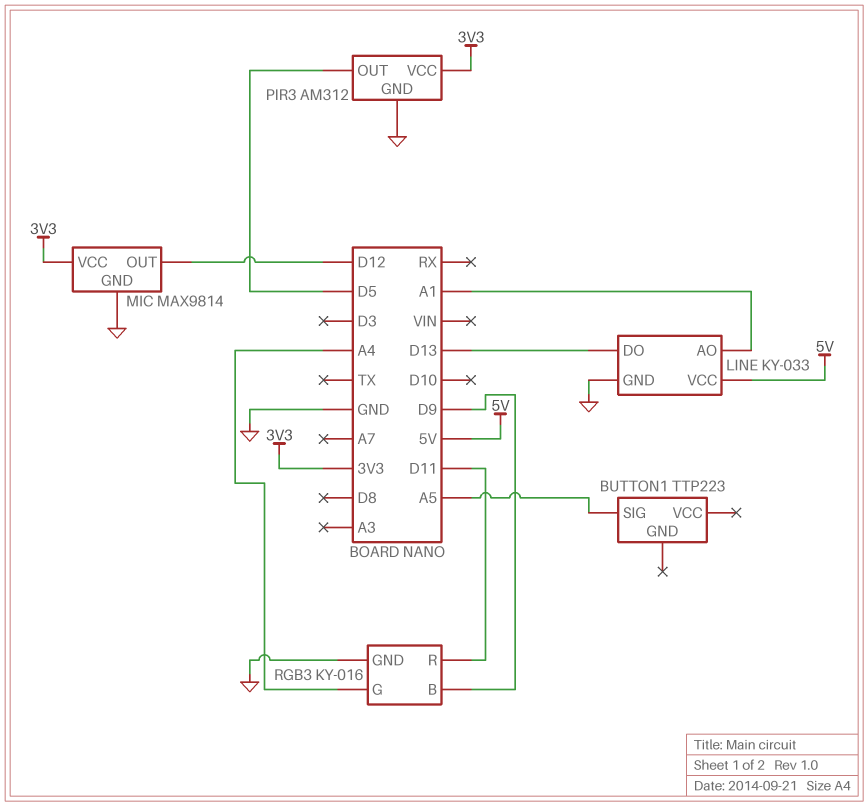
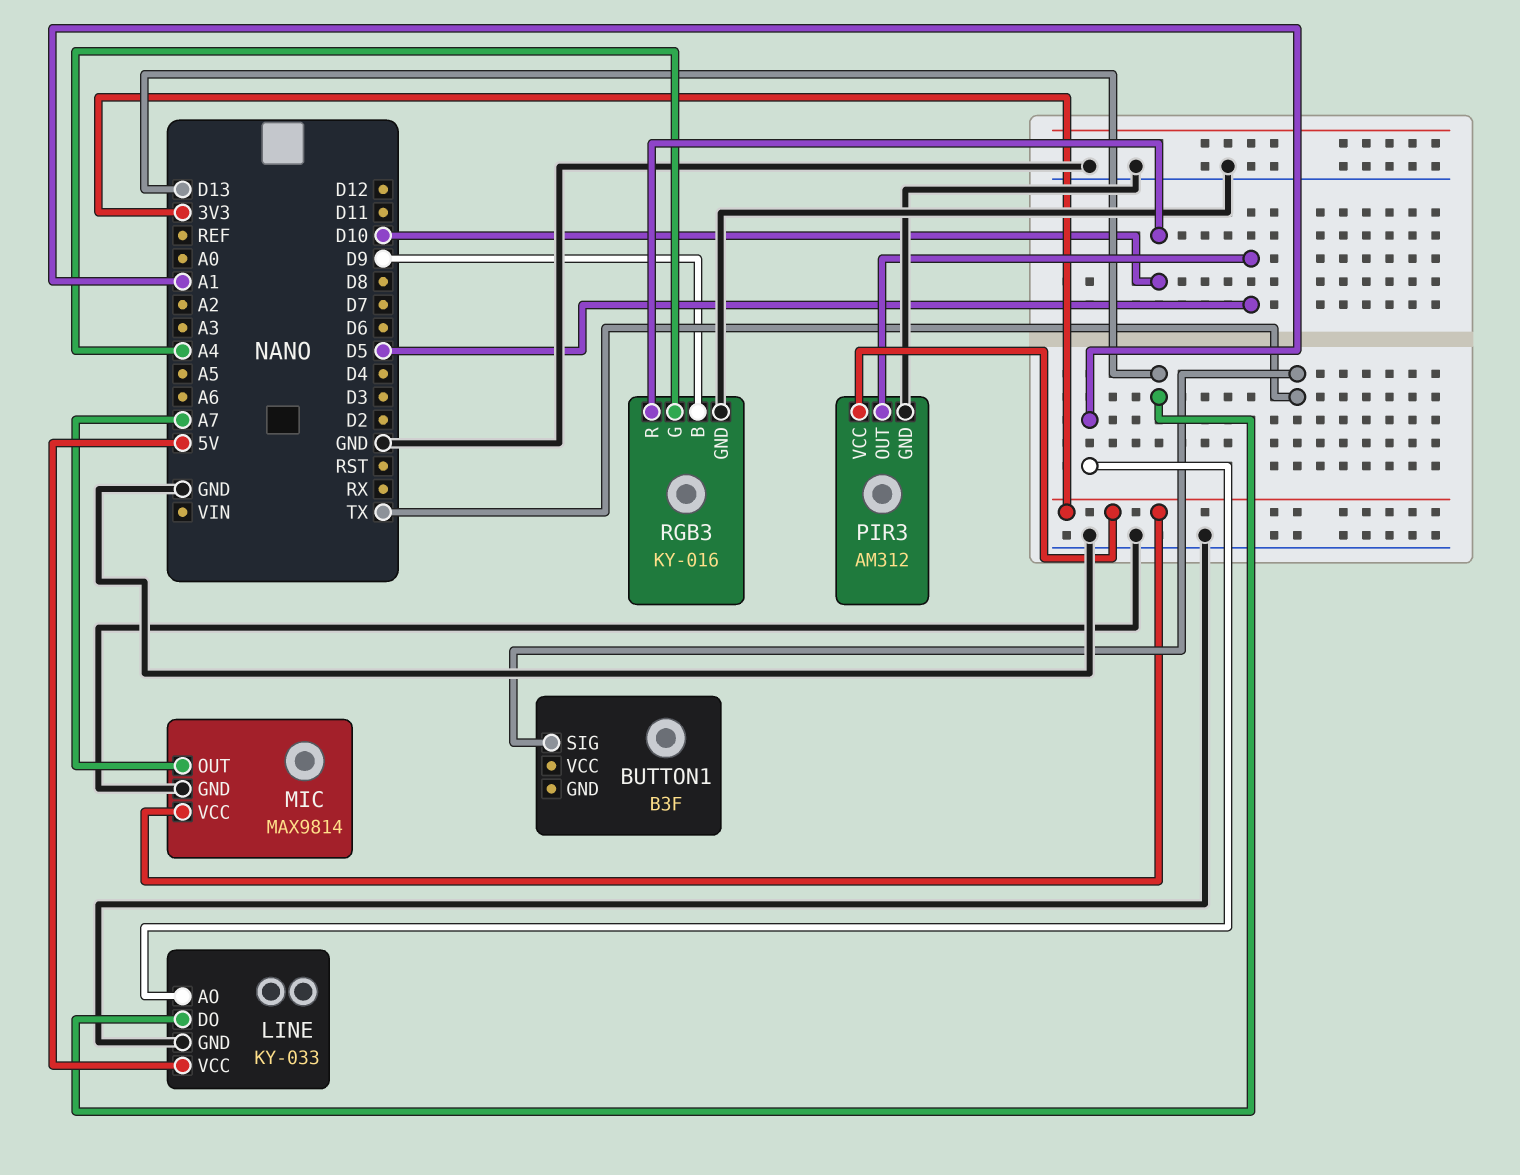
BUTTON1: TTP223 -> B3F
BUTTON1 pin SIG: A5 -> TX
MIC pin OUT: D12 -> A7
RGB3 pin R: D11 -> D10

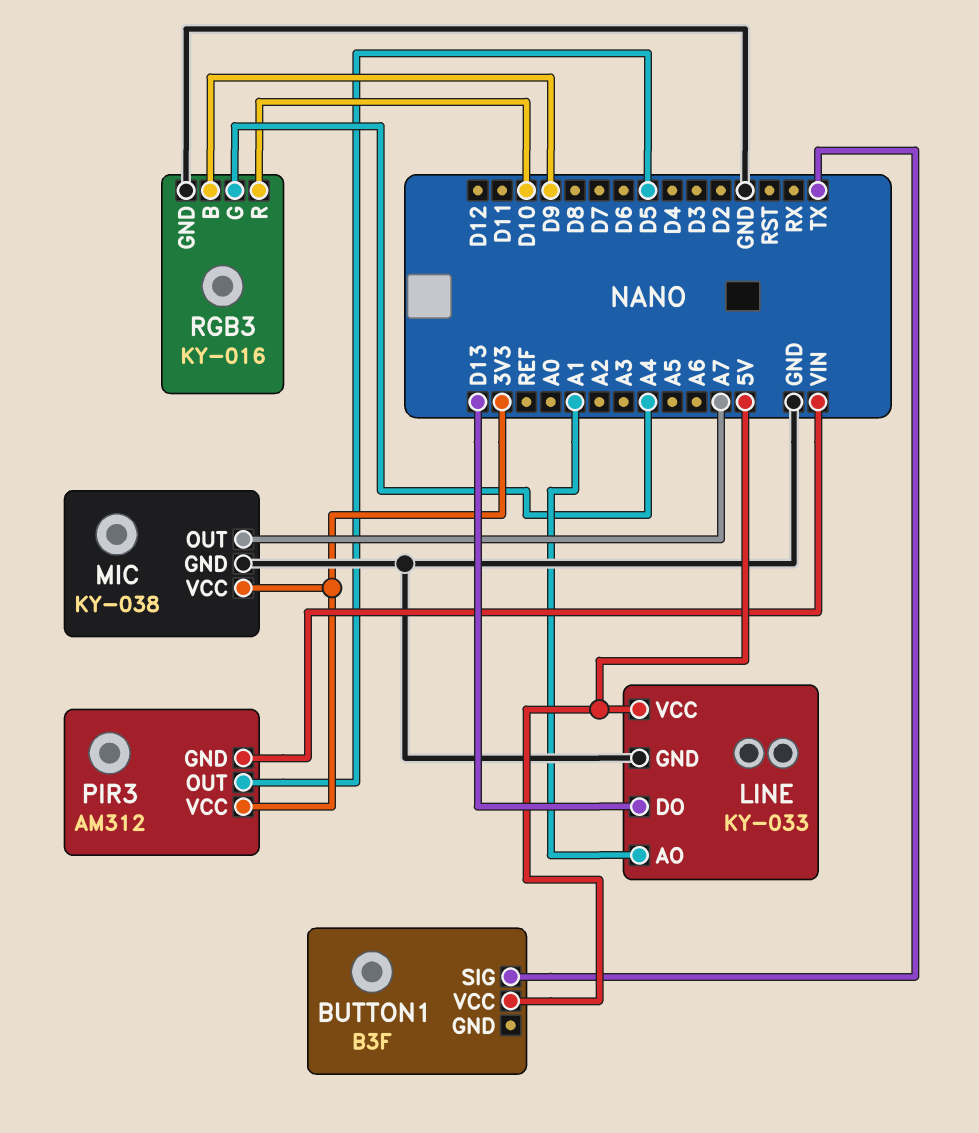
BUTTON1 pin VCC: none -> 5V
MIC: MAX9814 -> KY-038
PIR3 pin GND: GND -> VIN

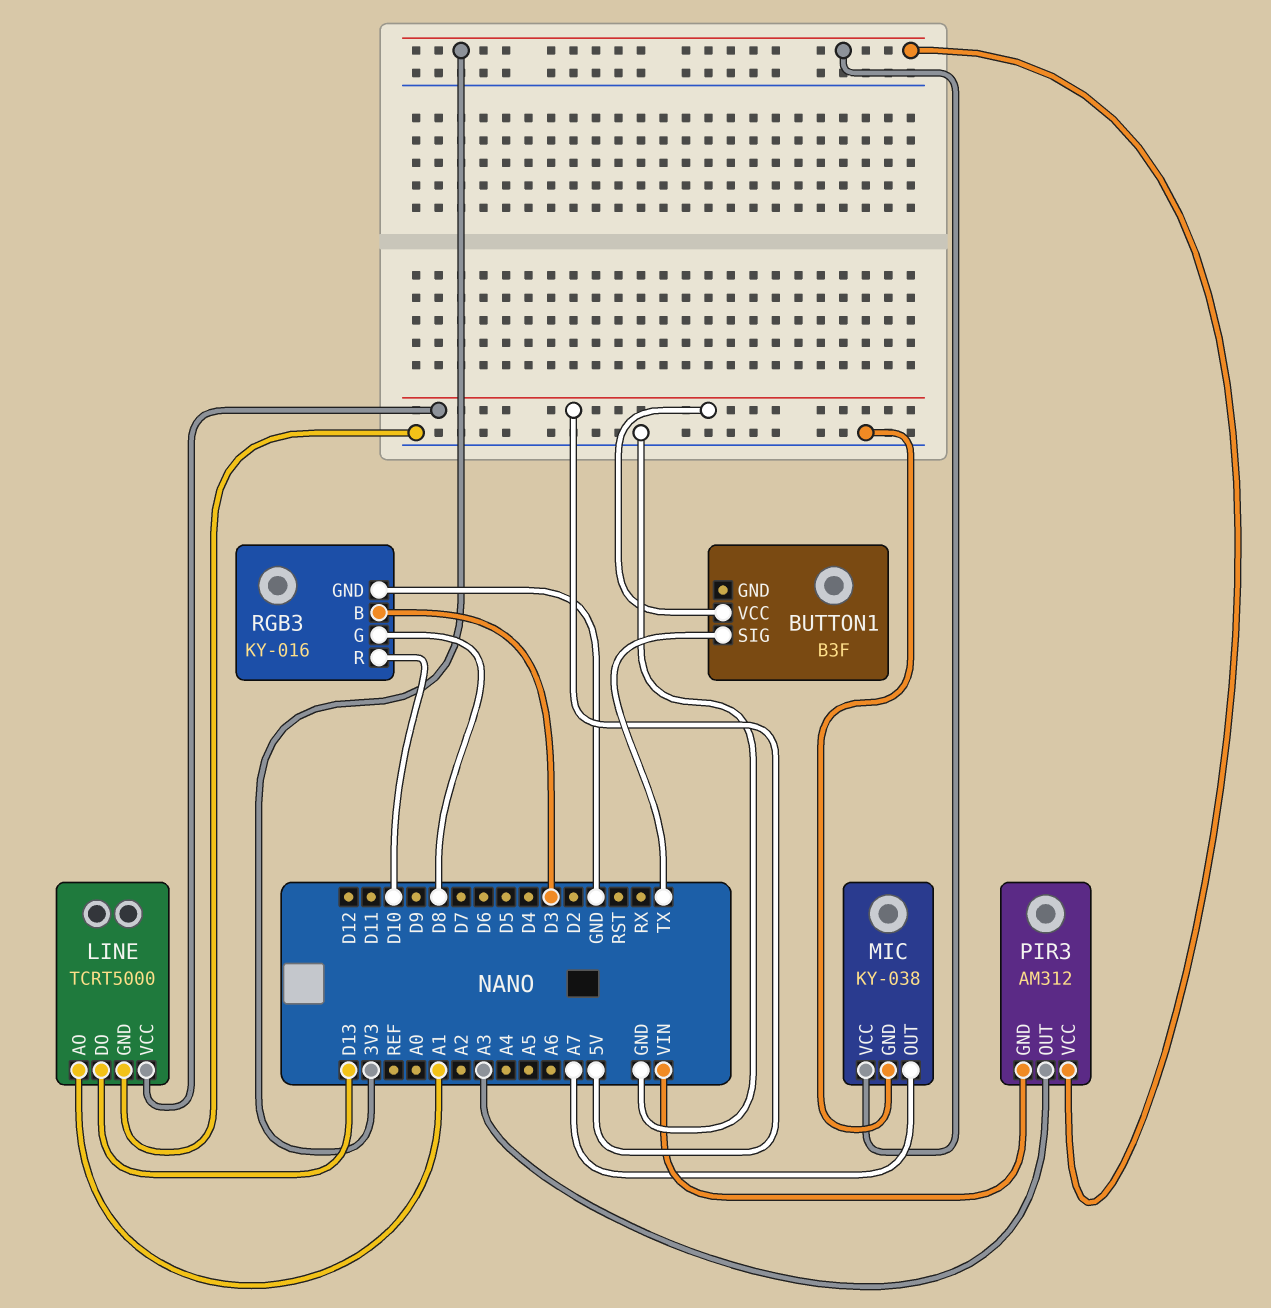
LINE: KY-033 -> TCRT5000
PIR3 pin OUT: D5 -> A3
RGB3 pin B: D9 -> D3
RGB3 pin G: A4 -> D8

